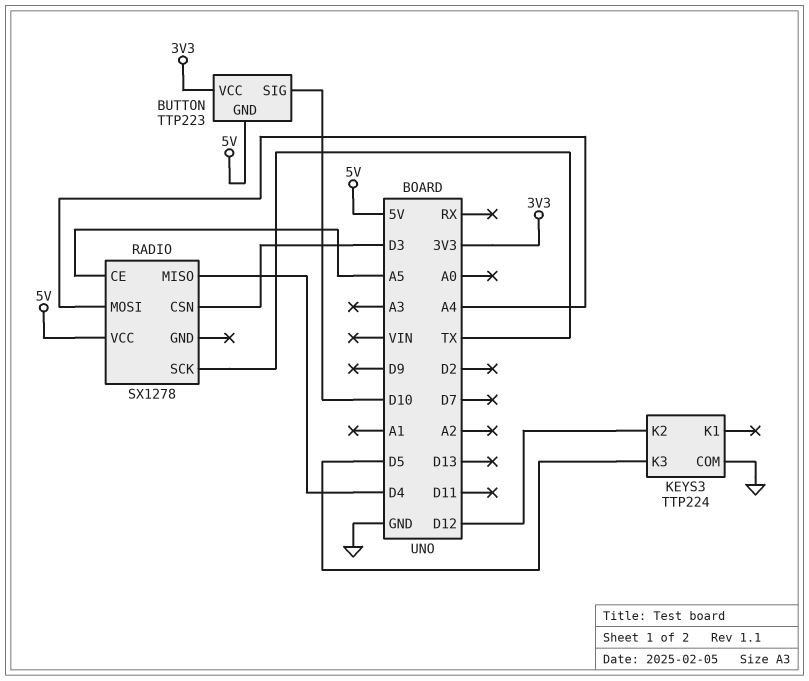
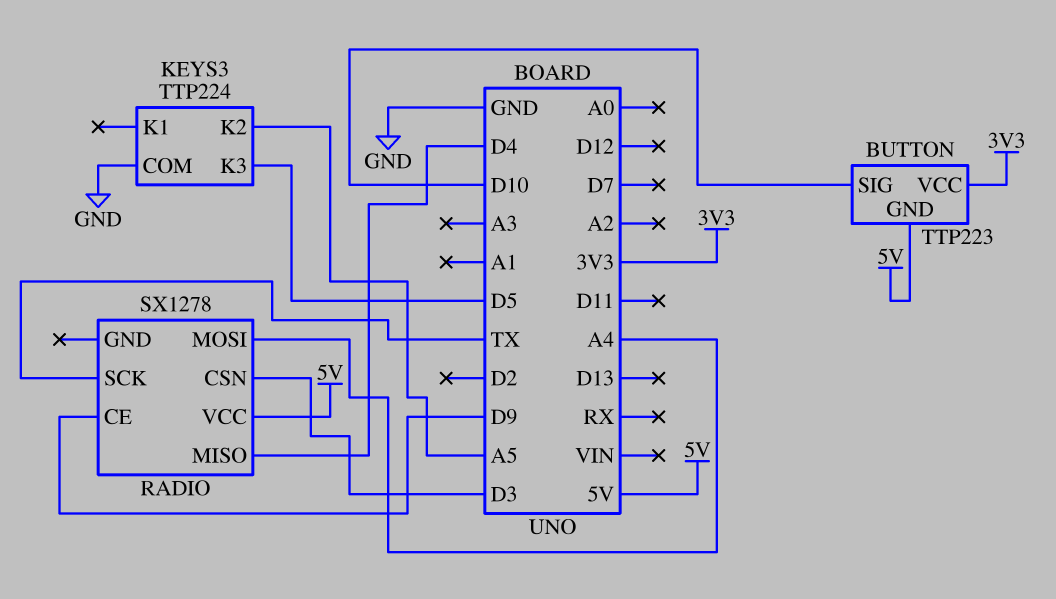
KEYS3 pin K2: D12 -> A5
RADIO pin CE: A5 -> D9

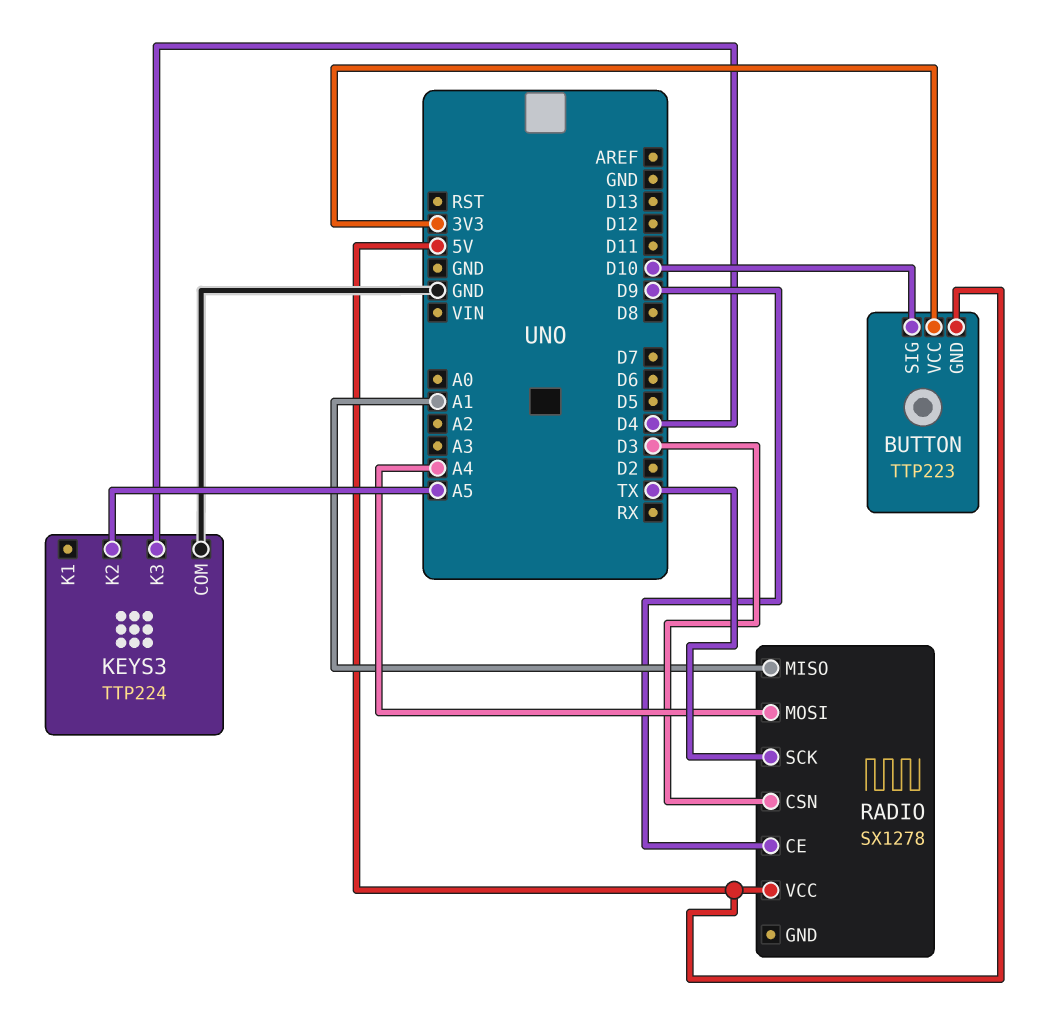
KEYS3 pin K3: D5 -> D4
RADIO pin MISO: D4 -> A1

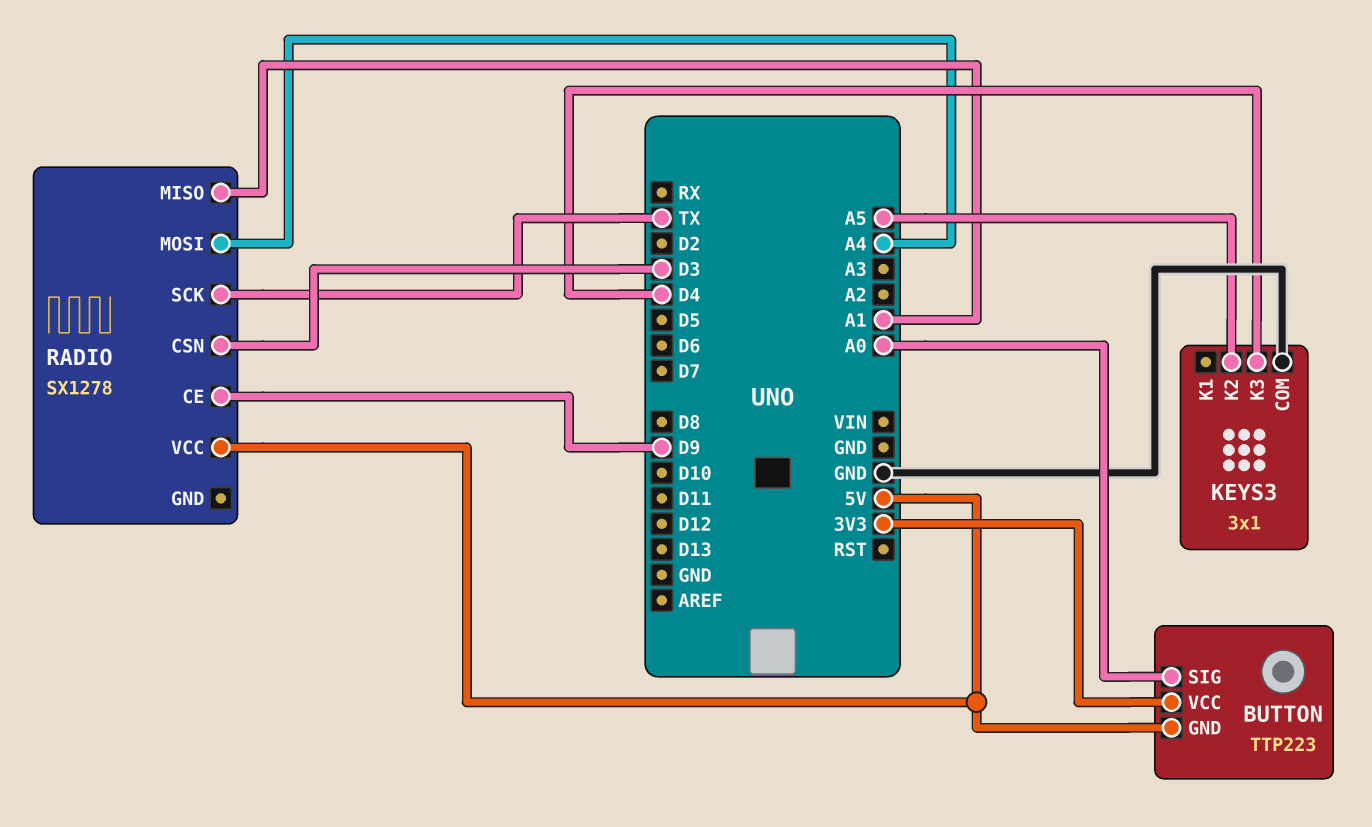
BUTTON pin SIG: D10 -> A0
KEYS3: TTP224 -> 3x1

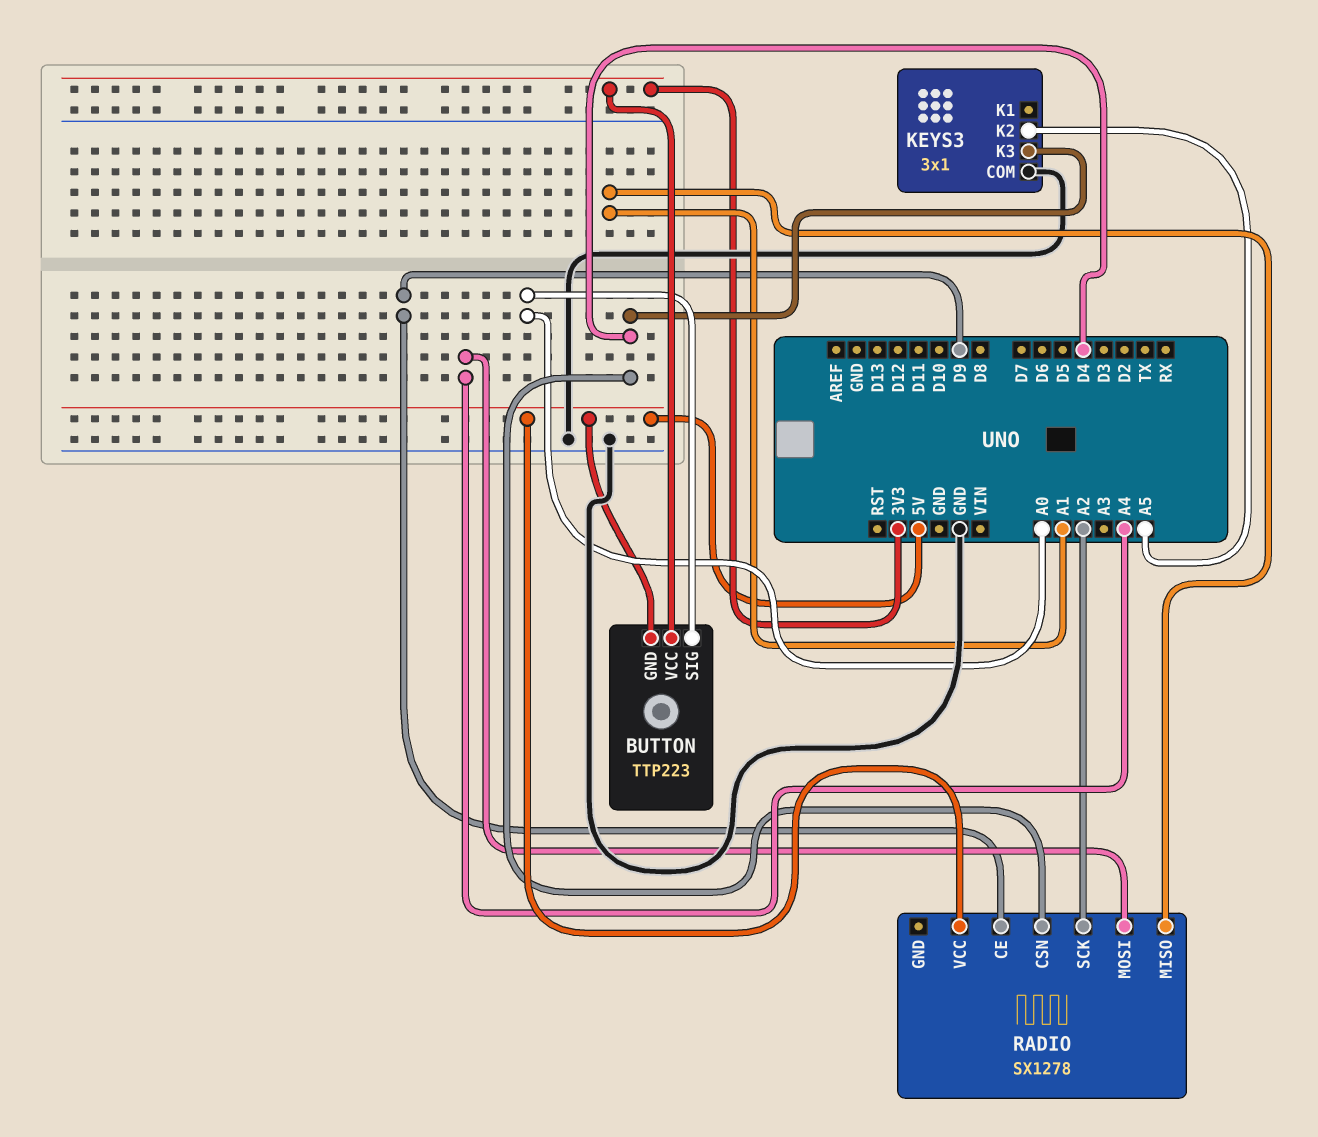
RADIO pin CSN: D3 -> D4
RADIO pin SCK: TX -> A2

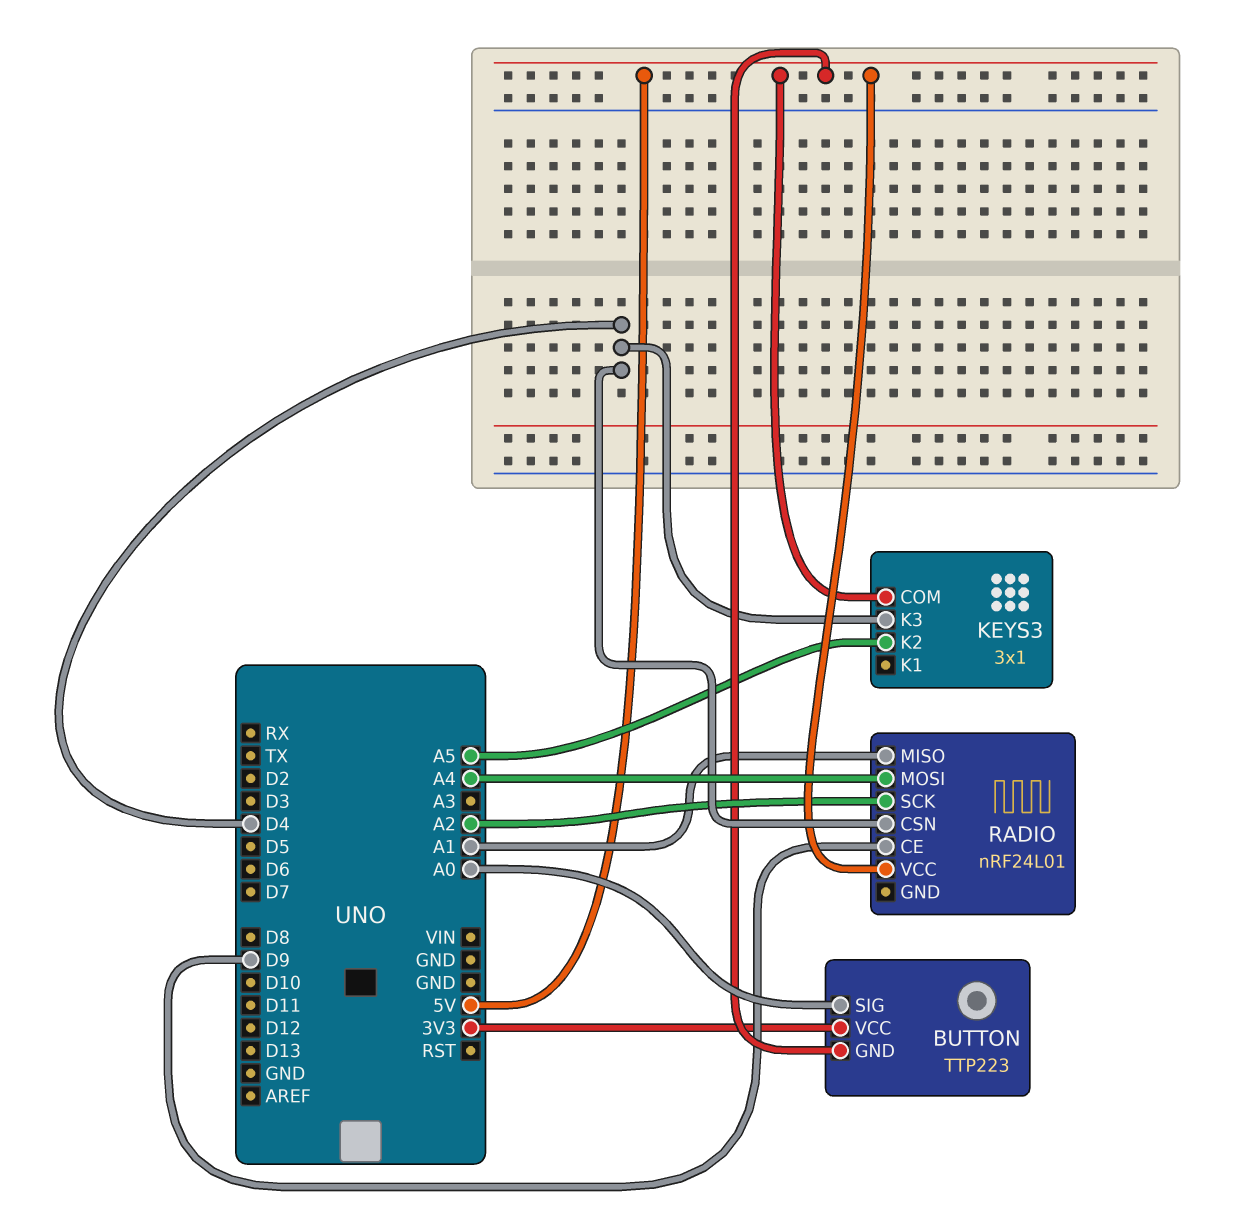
KEYS3 pin COM: GND -> 5V
RADIO: SX1278 -> nRF24L01

